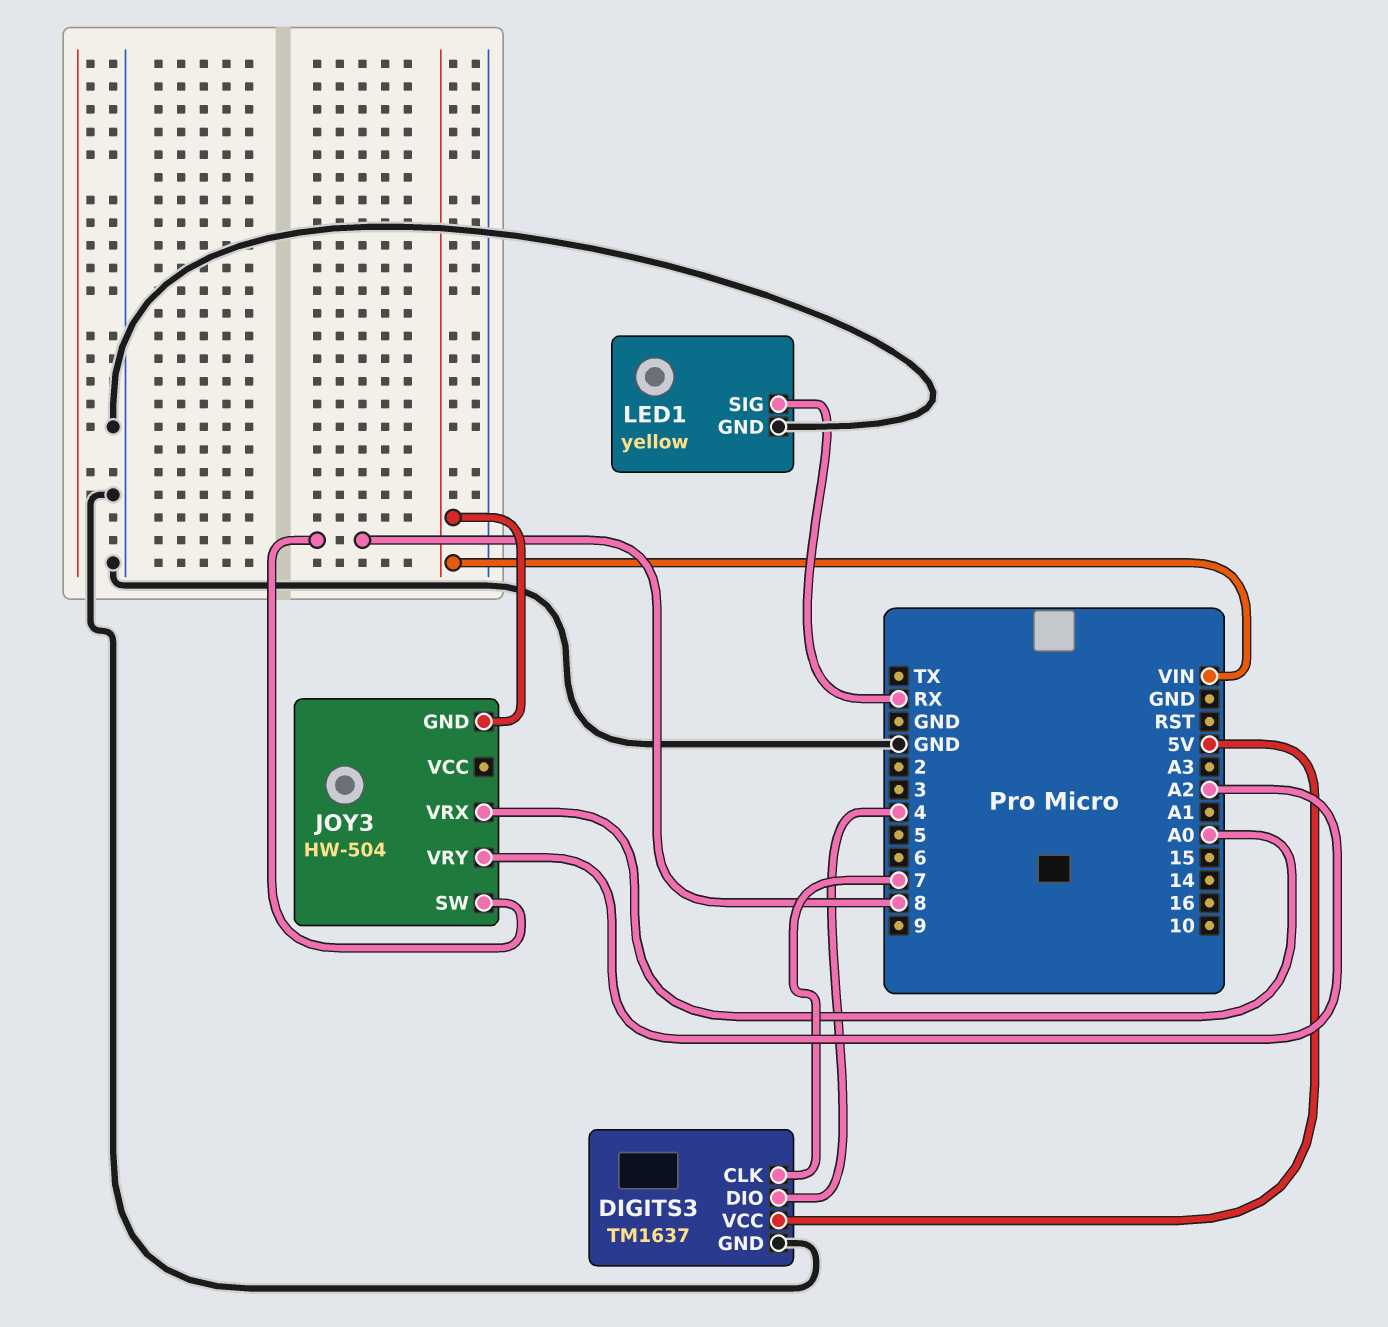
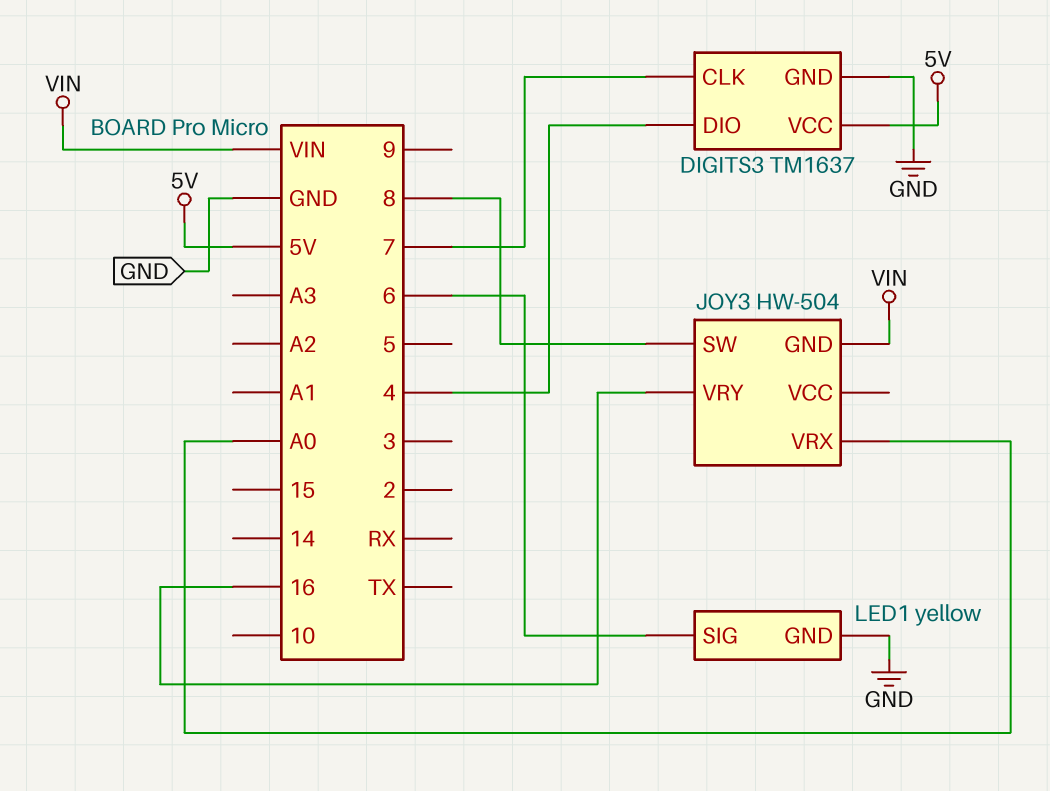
JOY3 pin VRY: A2 -> 16
LED1 pin SIG: RX -> 6

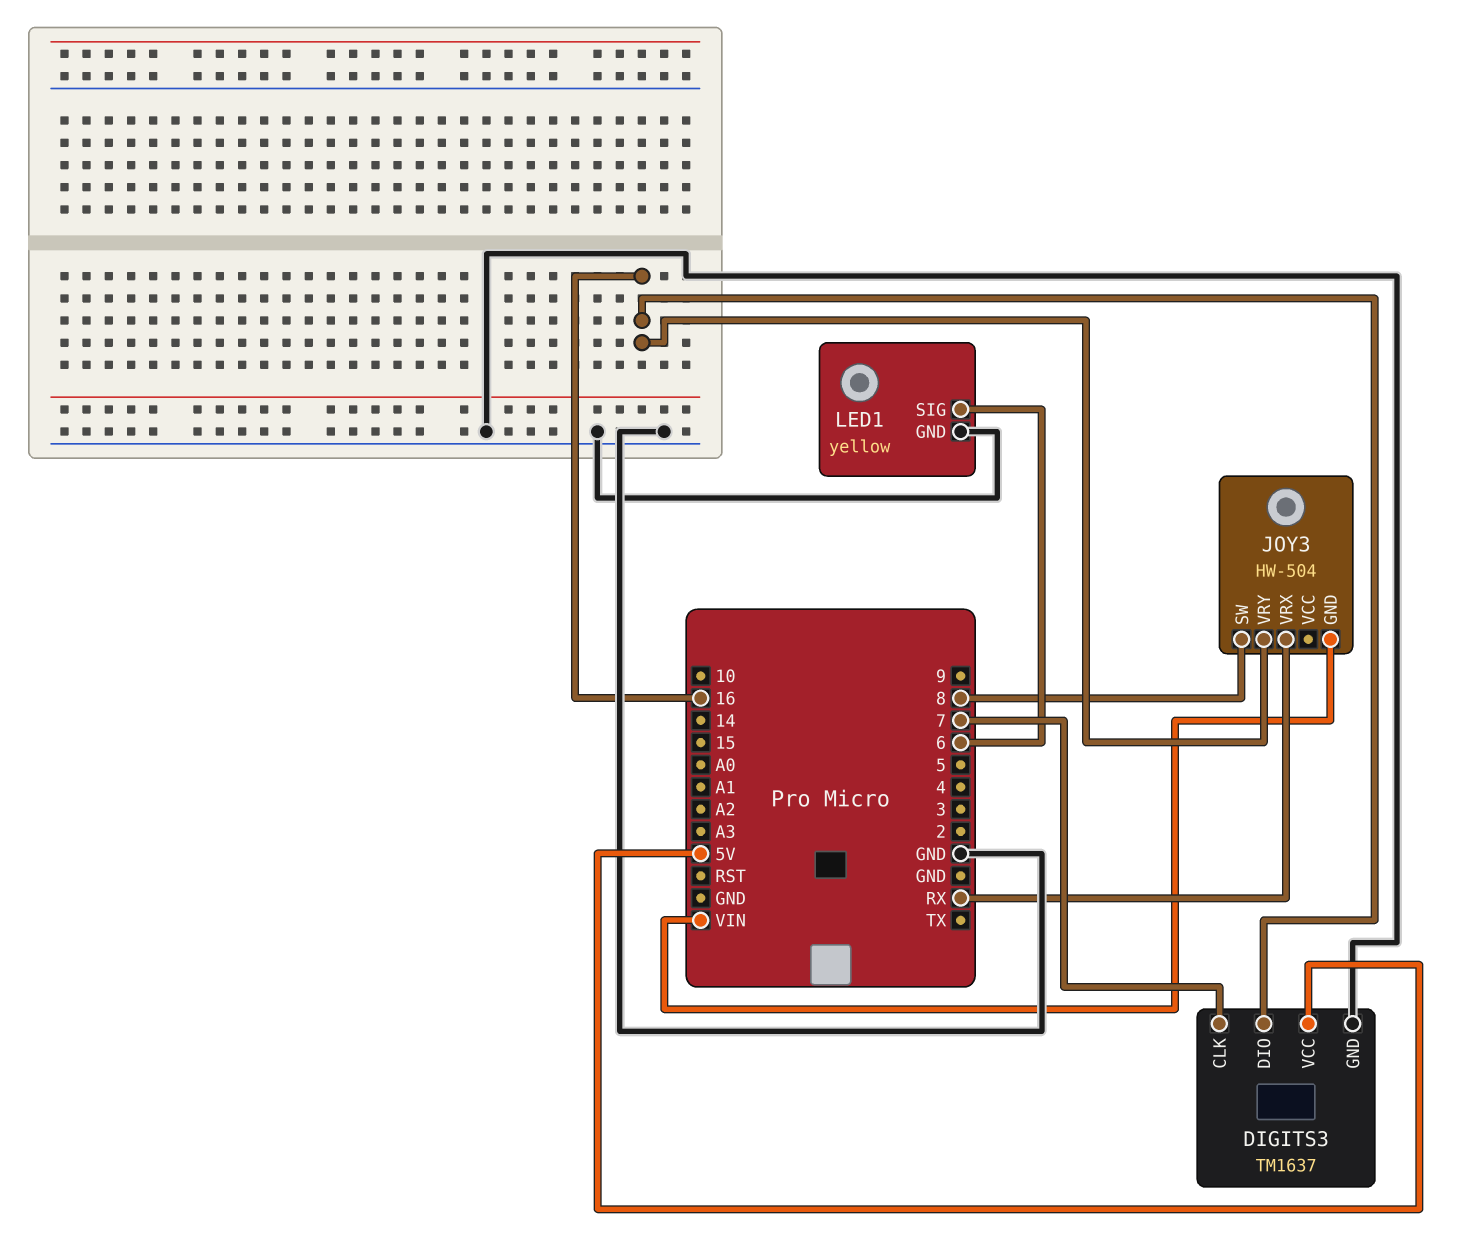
DIGITS3 pin DIO: 4 -> 16
JOY3 pin VRX: A0 -> RX

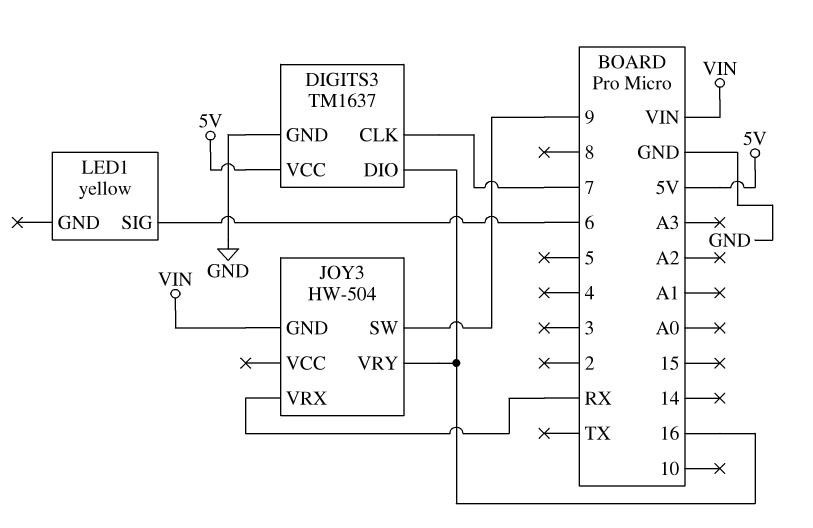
JOY3 pin SW: 8 -> 9
LED1 pin GND: GND -> none

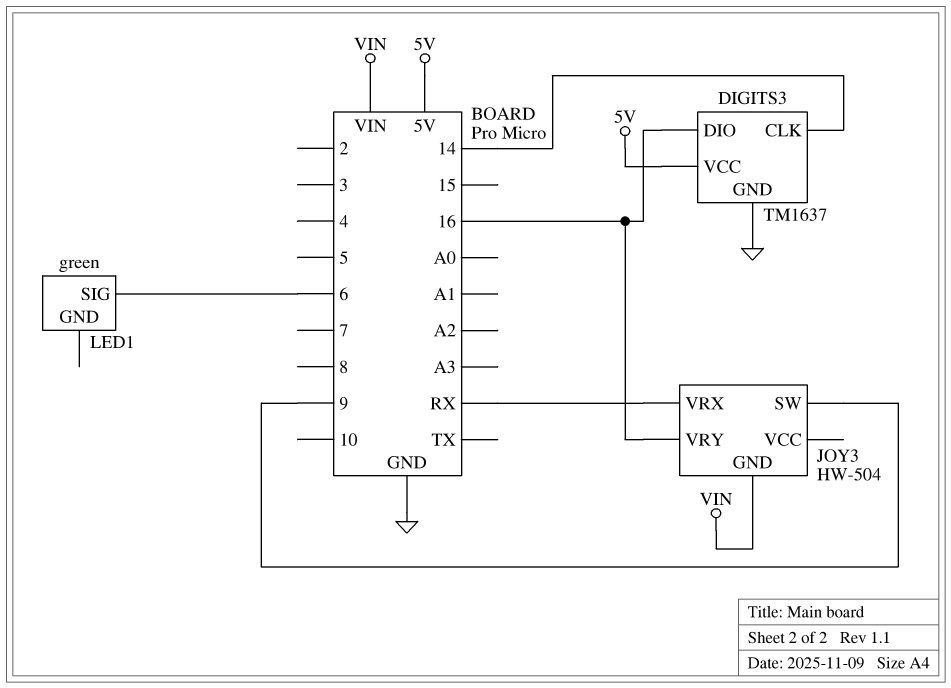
DIGITS3 pin CLK: 7 -> 14
LED1: yellow -> green

